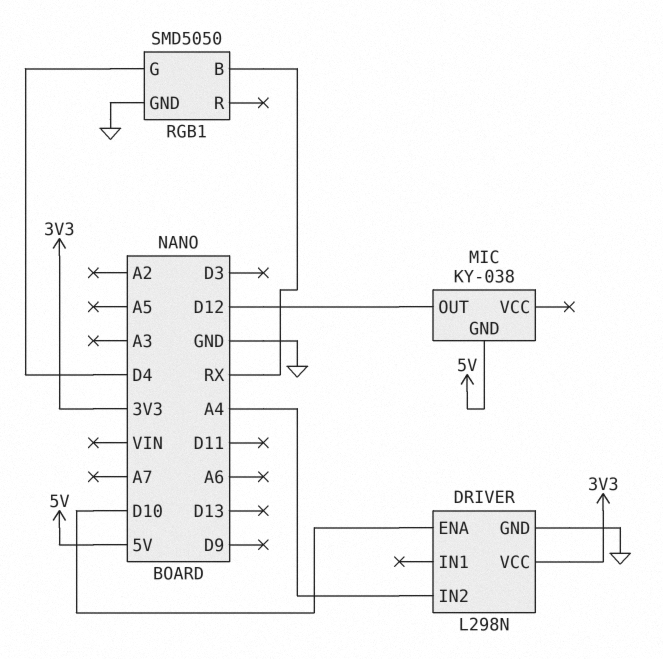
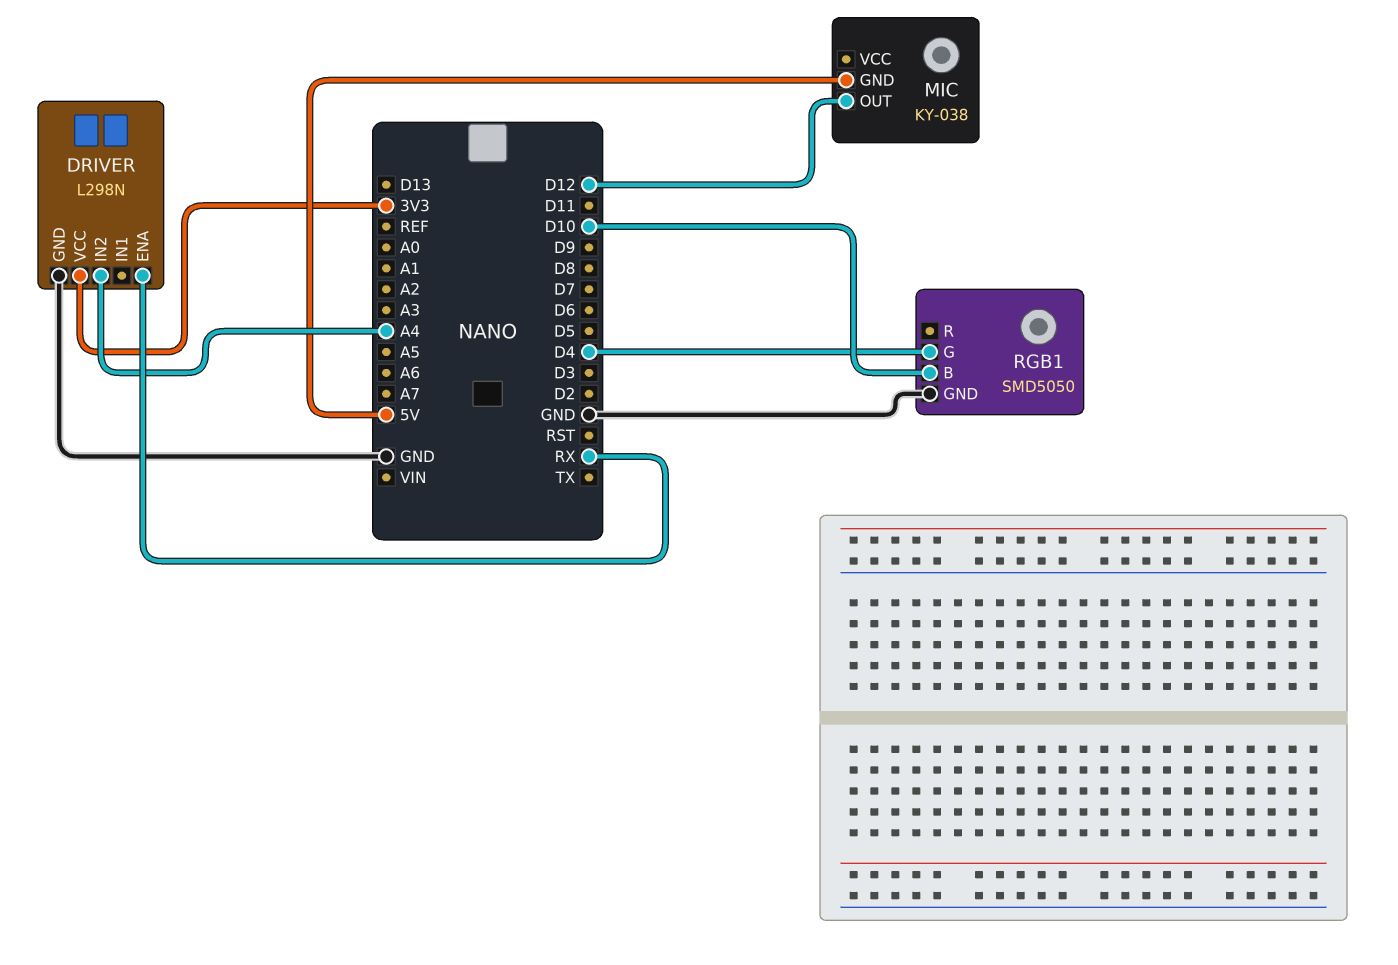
DRIVER pin ENA: D10 -> RX
RGB1 pin B: RX -> D10

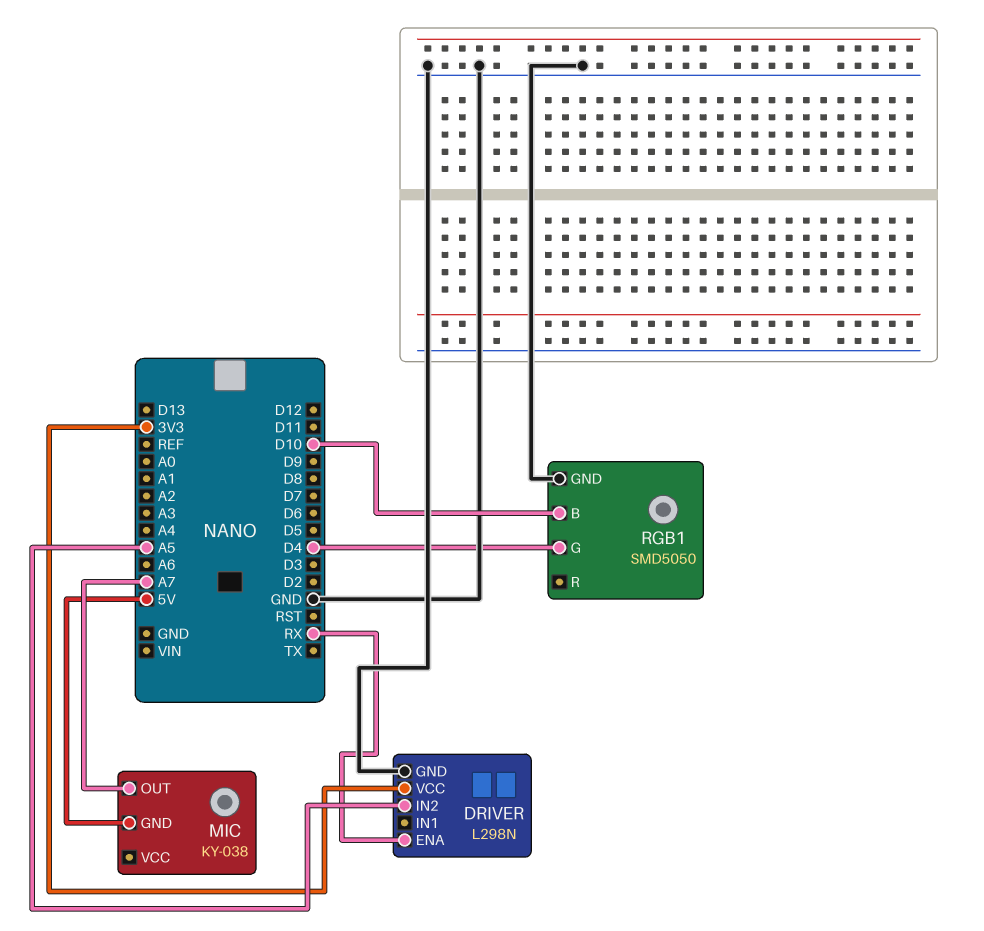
DRIVER pin IN2: A4 -> A5
MIC pin OUT: D12 -> A7

